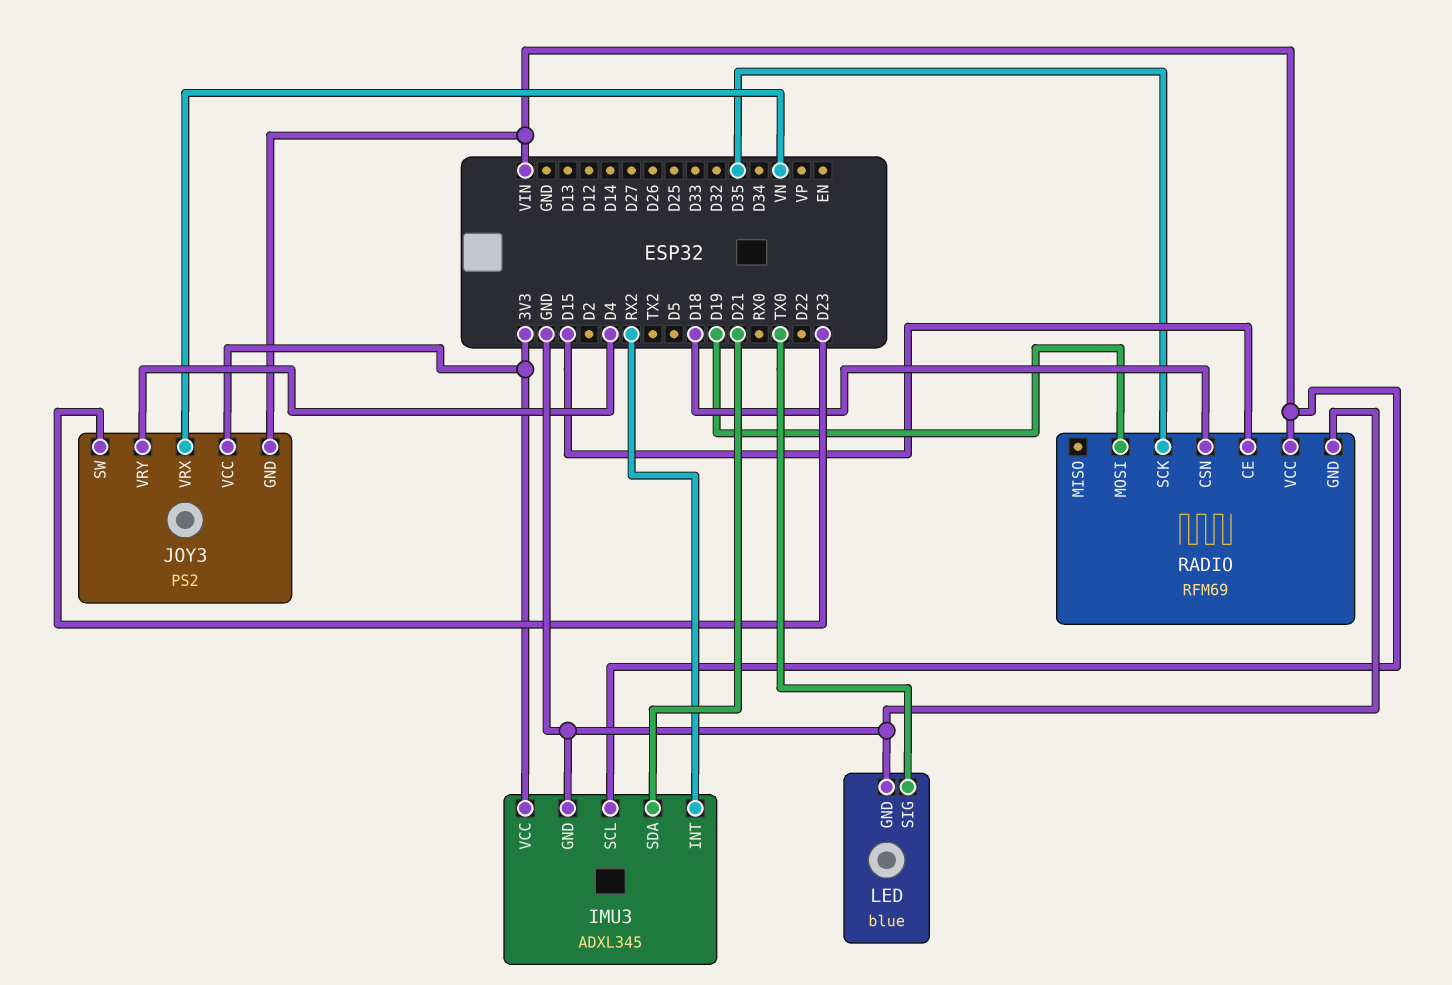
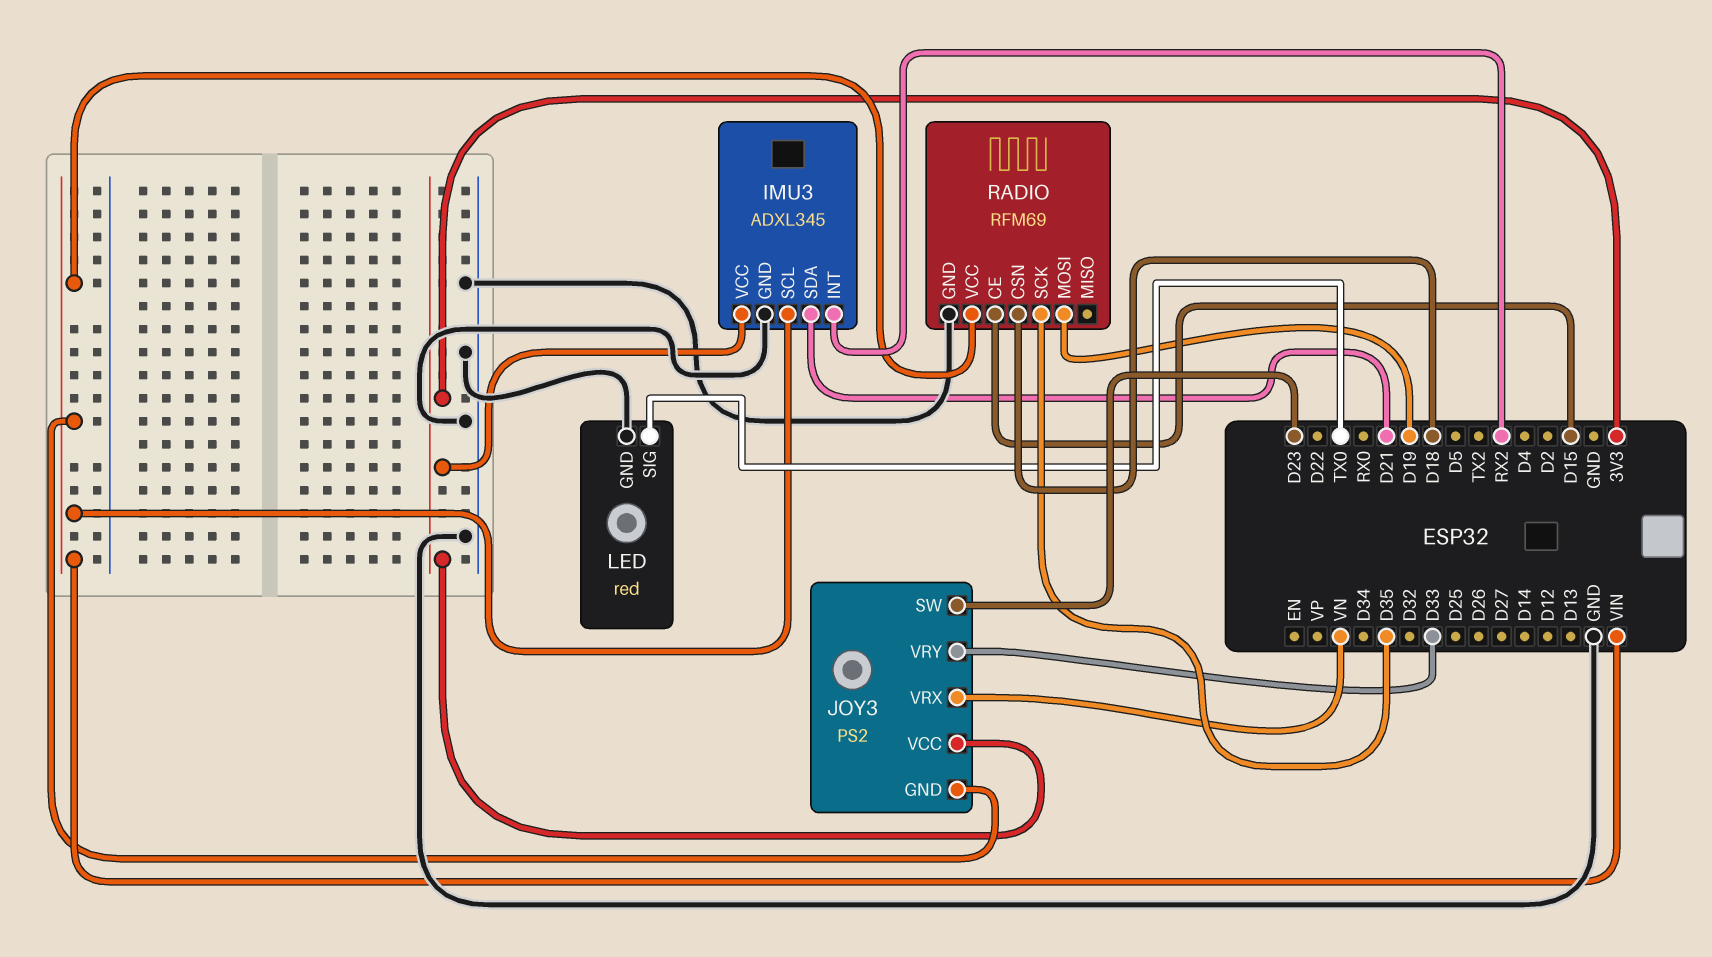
JOY3 pin VRY: D4 -> D33
LED: blue -> red

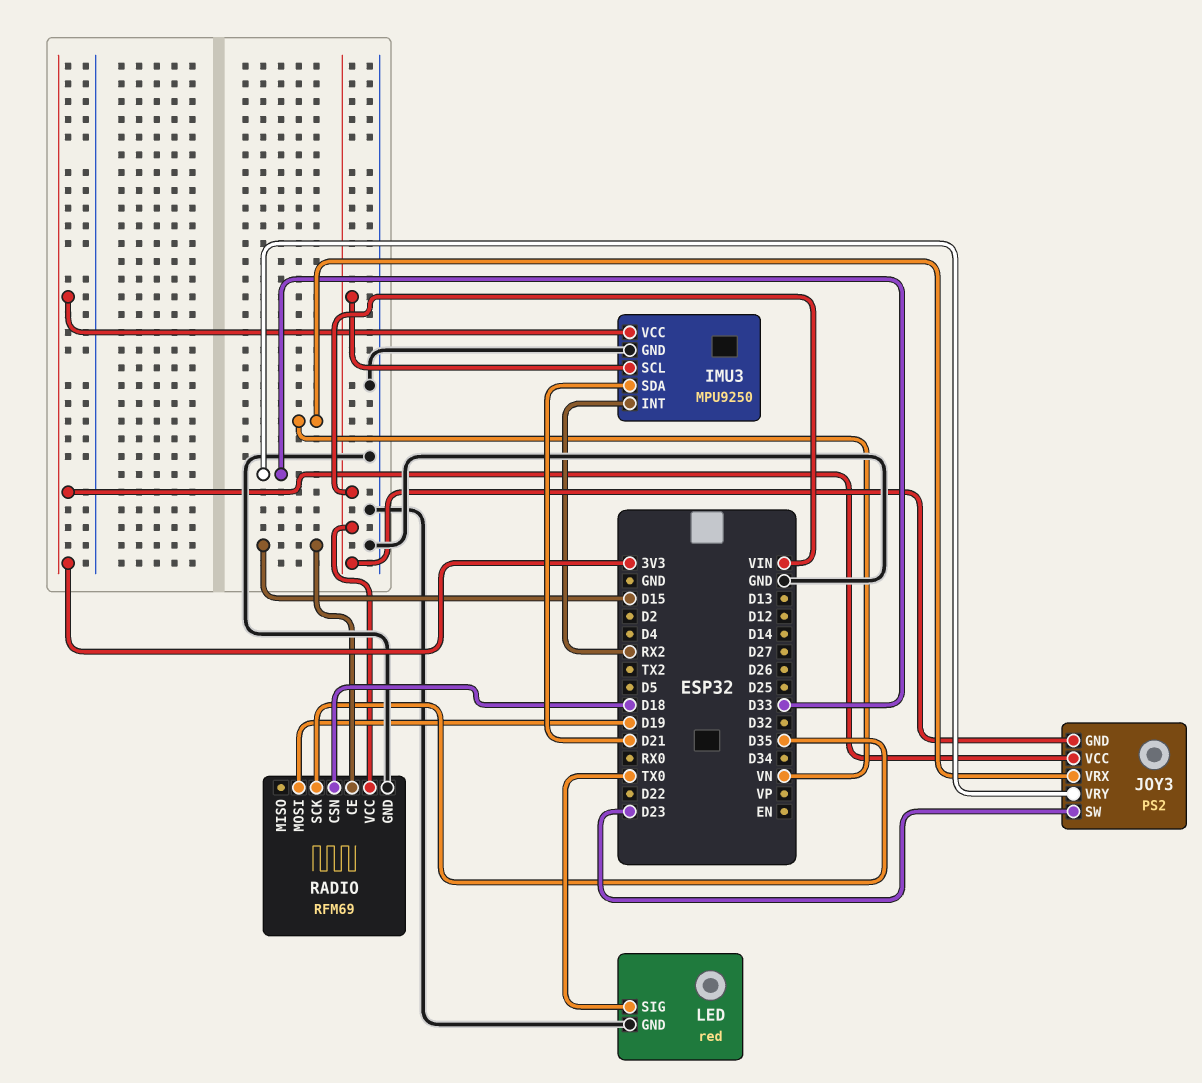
IMU3: ADXL345 -> MPU9250

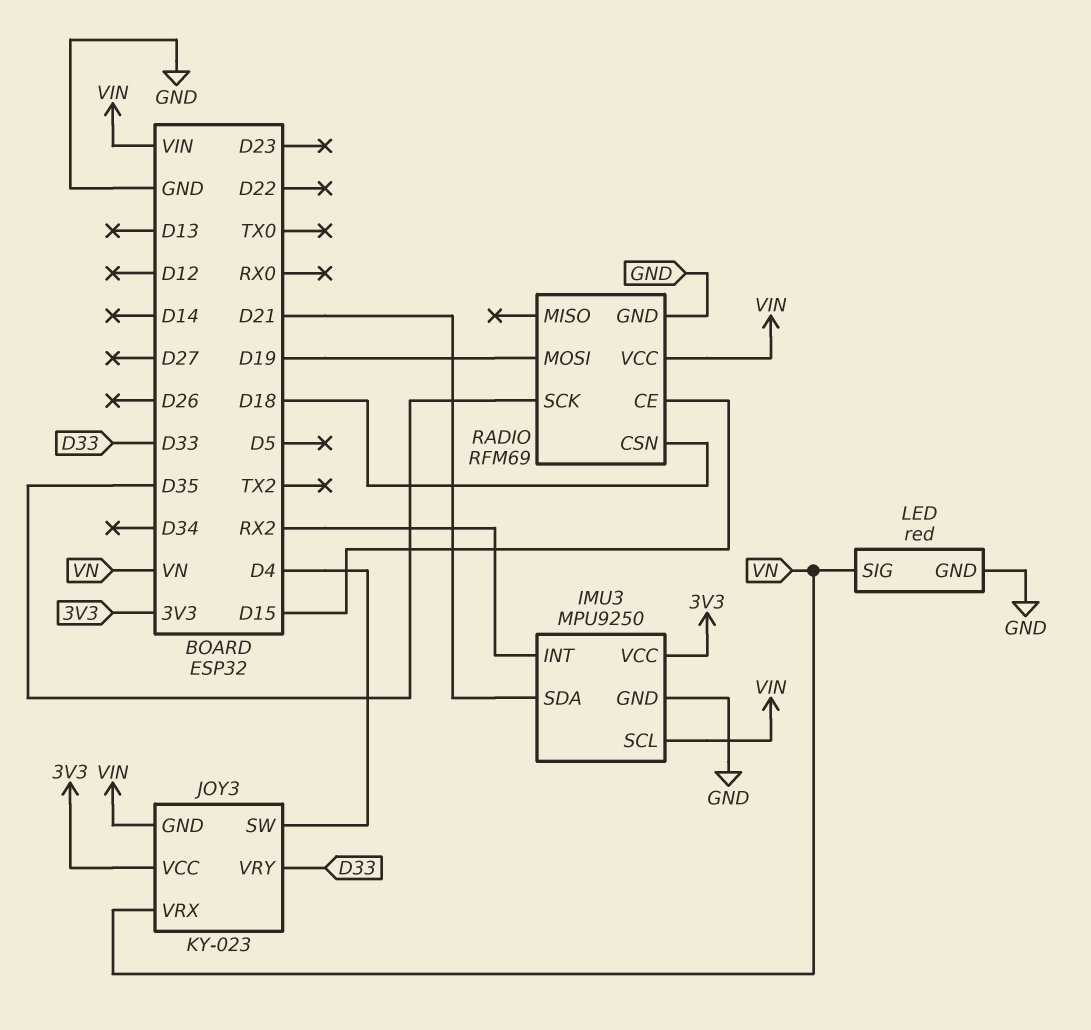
JOY3: PS2 -> KY-023
JOY3 pin SW: D23 -> D4
LED pin SIG: TX0 -> VN

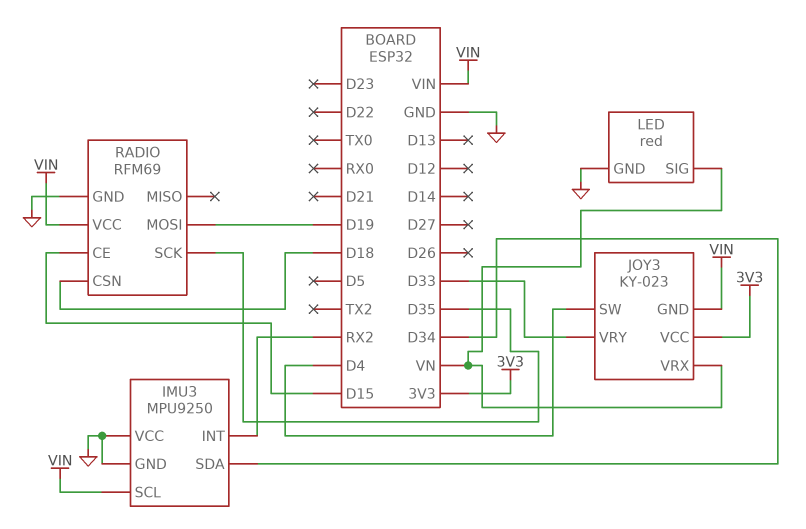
IMU3 pin SDA: D21 -> D34
IMU3 pin VCC: 3V3 -> GND

